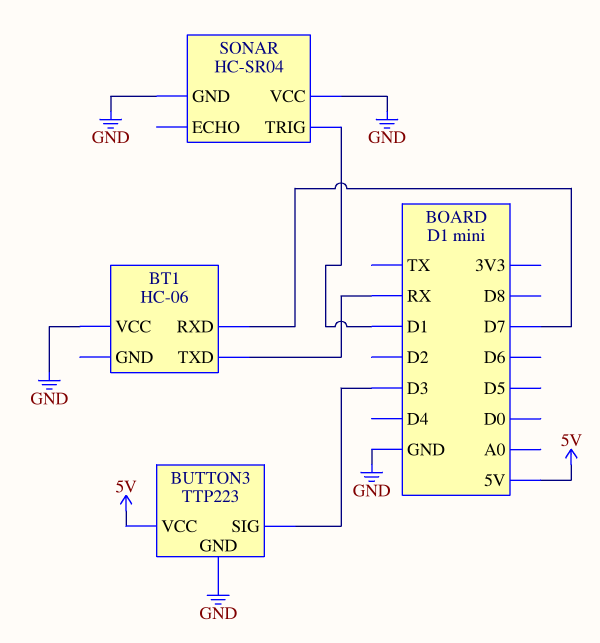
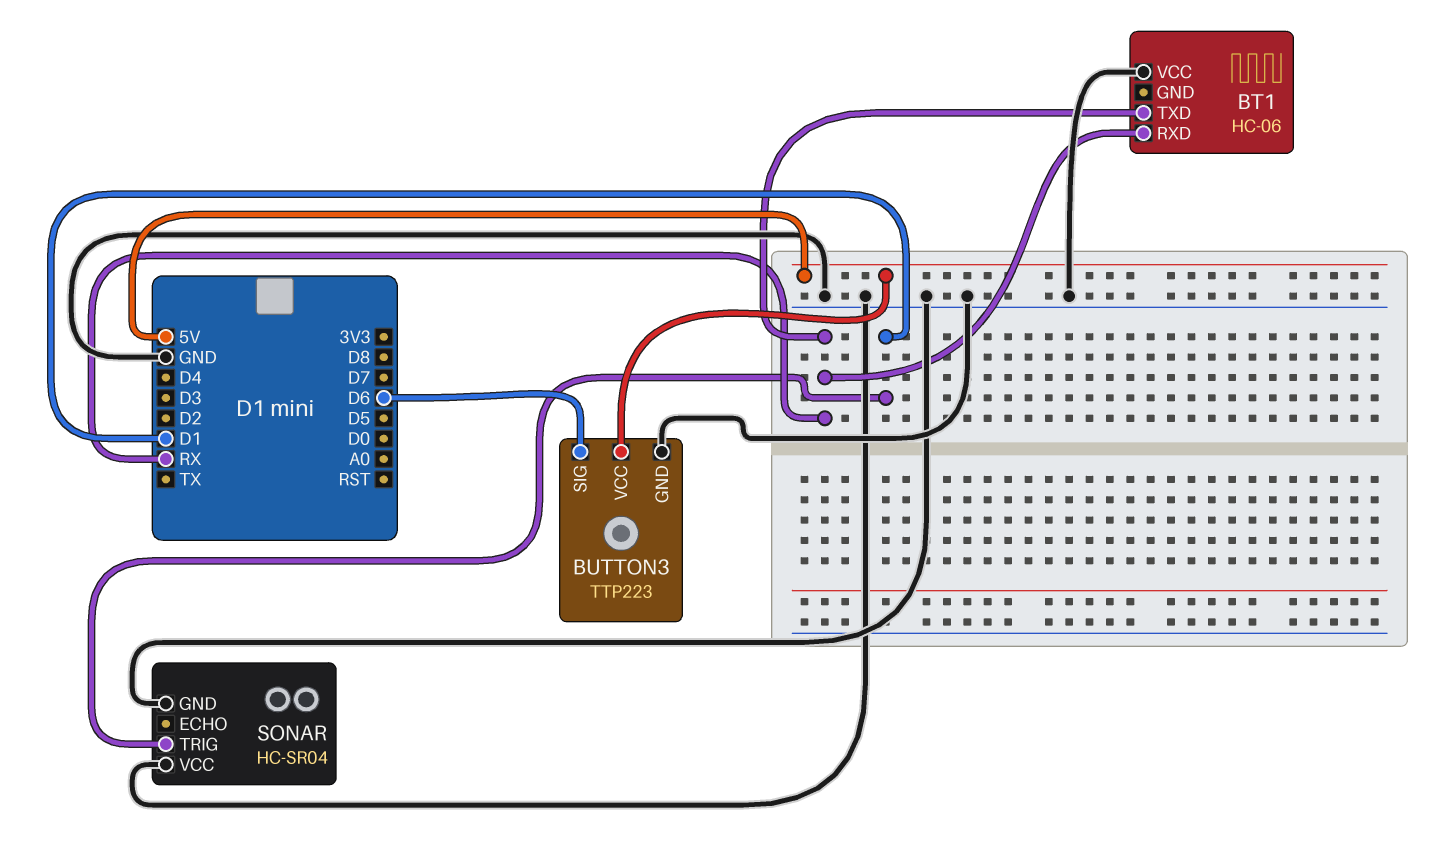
BT1 pin RXD: D7 -> RX
BUTTON3 pin SIG: D3 -> D6

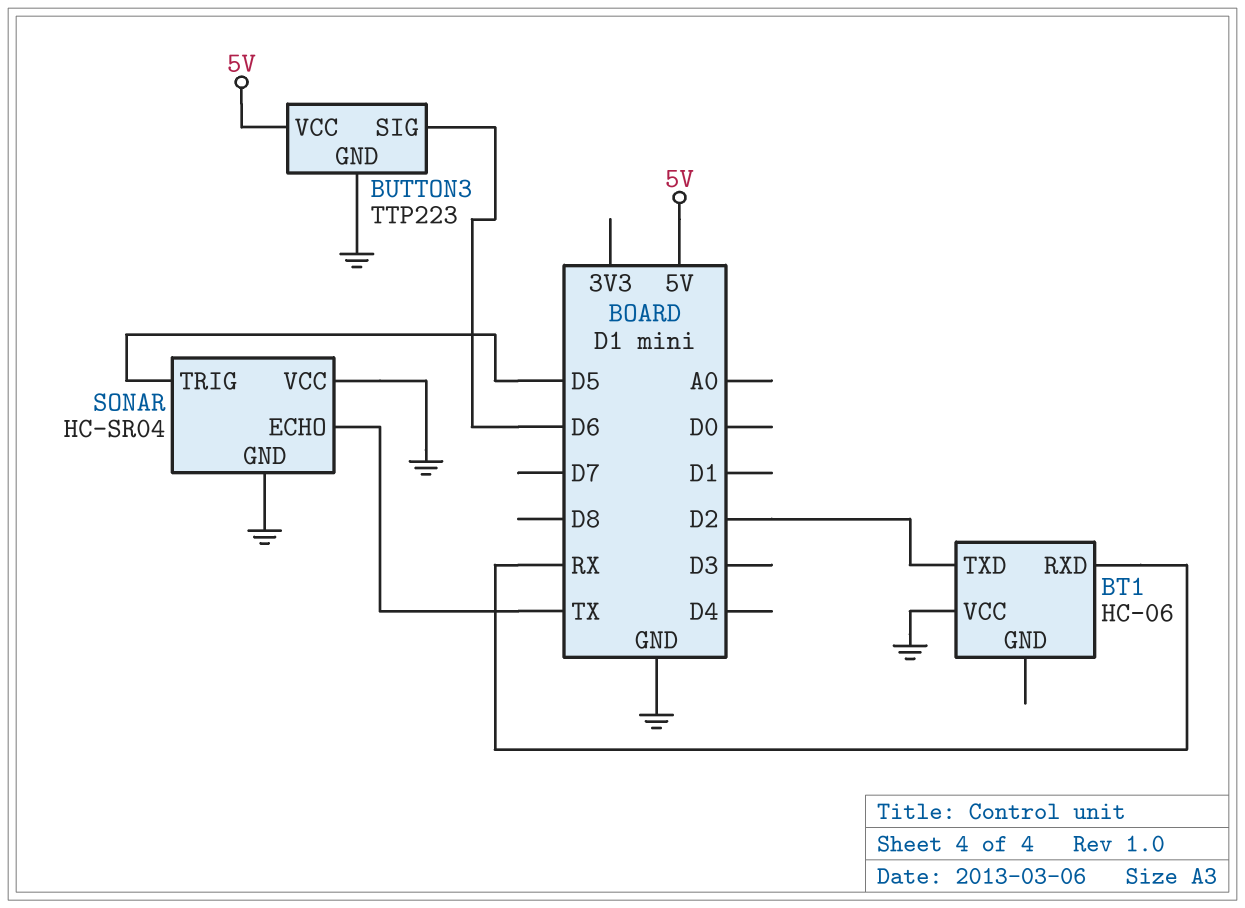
BT1 pin TXD: RX -> D2
SONAR pin ECHO: none -> TX
SONAR pin TRIG: D1 -> D5

